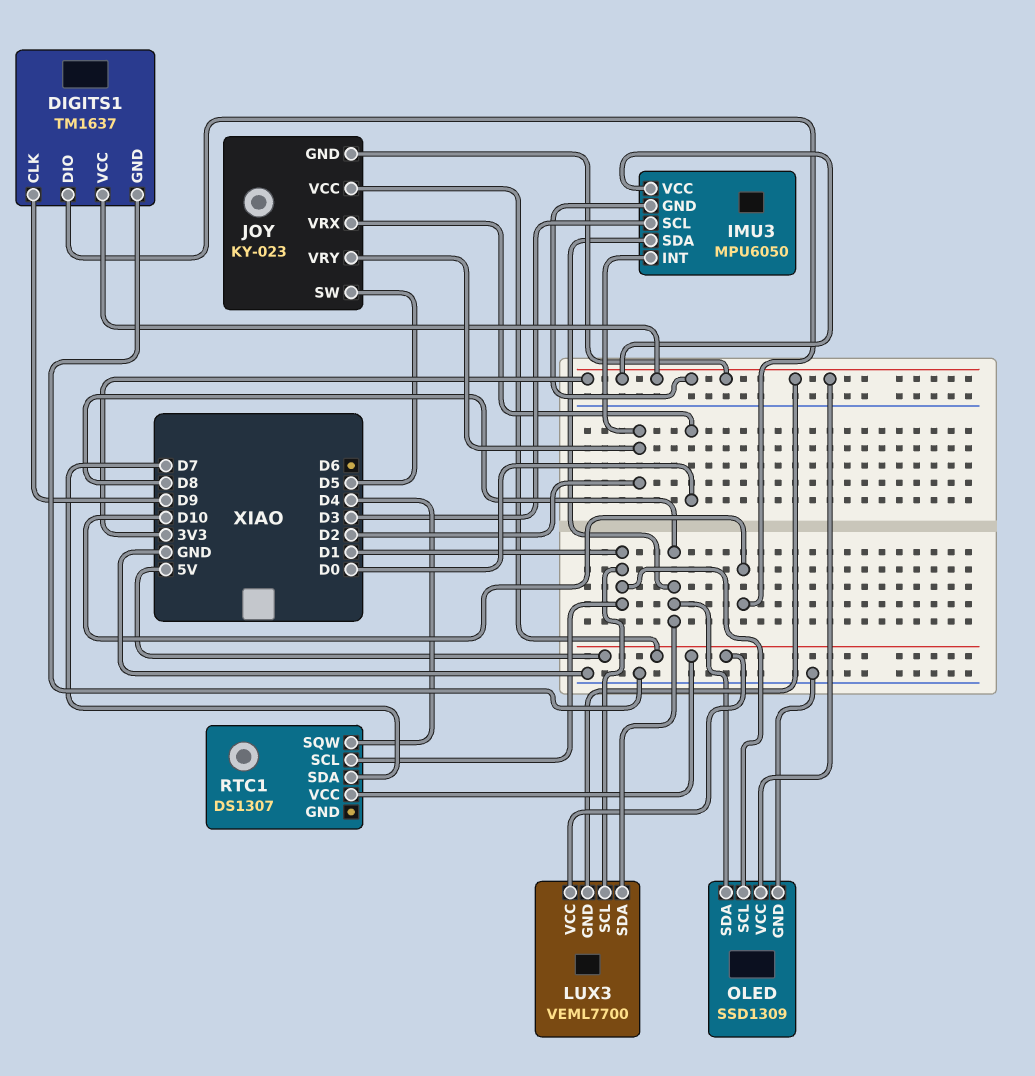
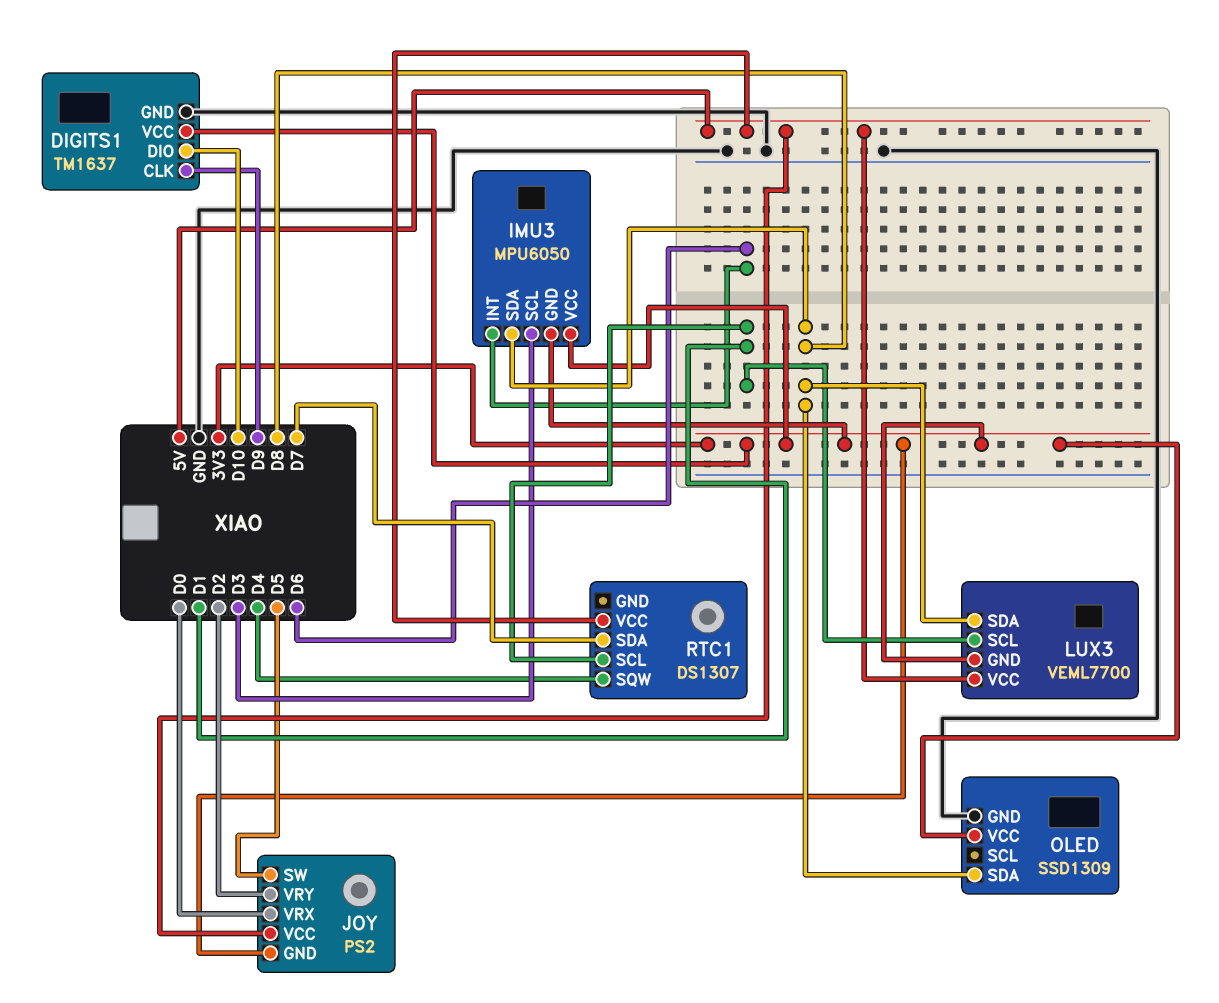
IMU3 pin INT: D2 -> D6
JOY: KY-023 -> PS2
OLED pin SCL: D1 -> none

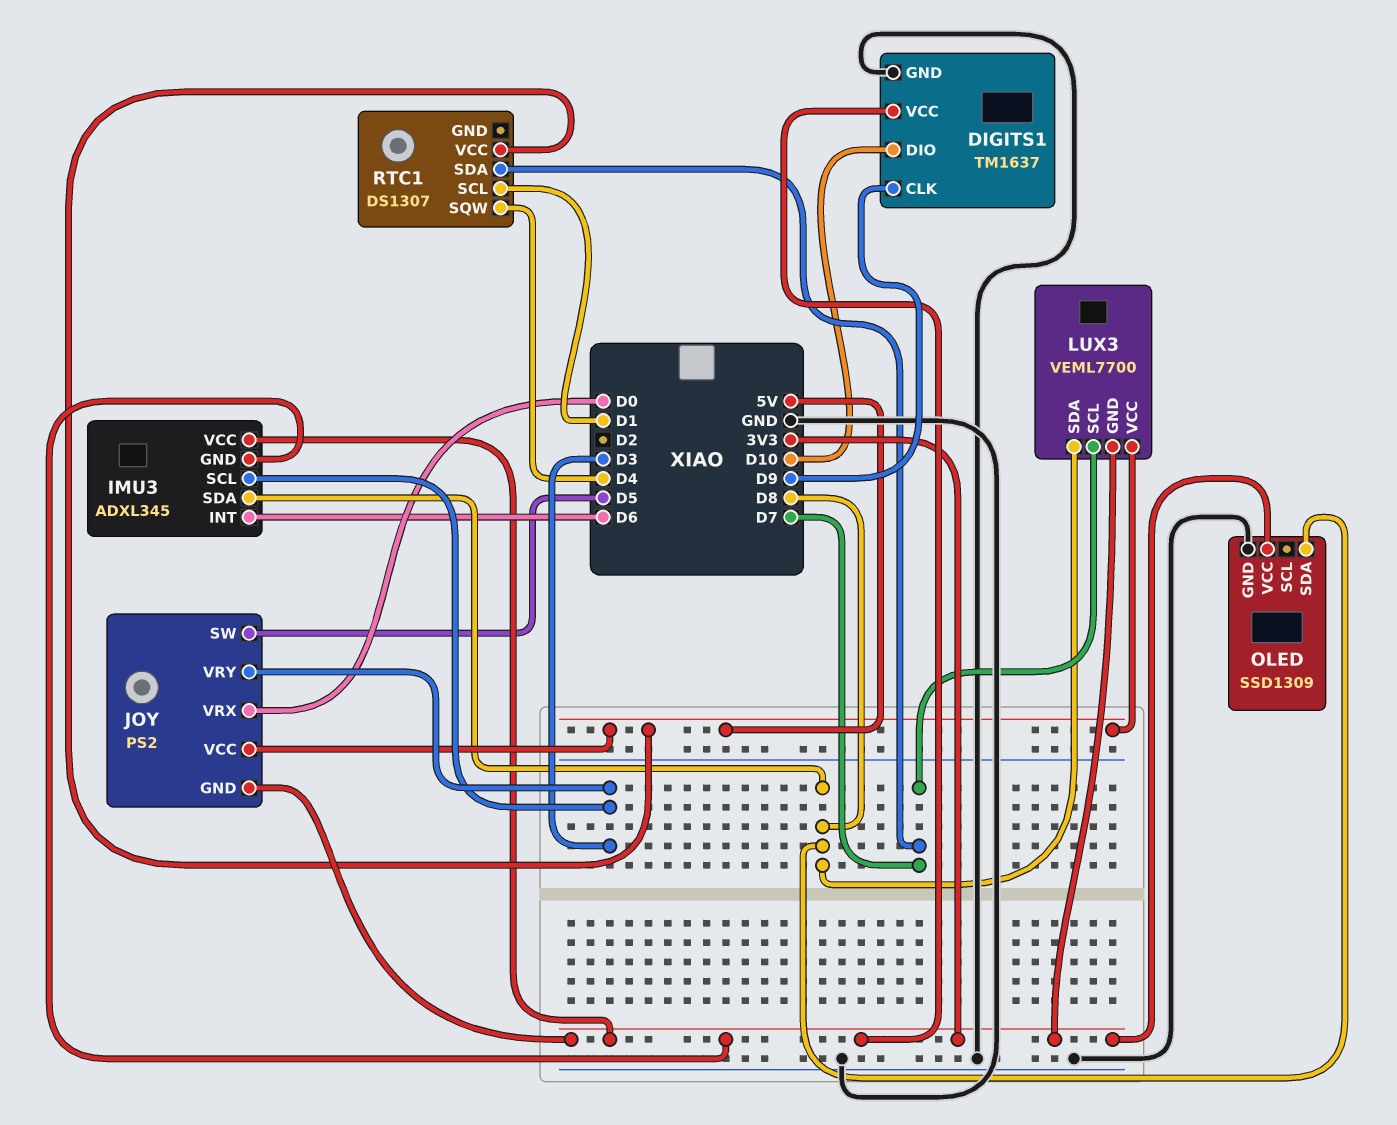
IMU3: MPU6050 -> ADXL345
JOY pin VRY: D2 -> D3
LUX3 pin SCL: D1 -> D7

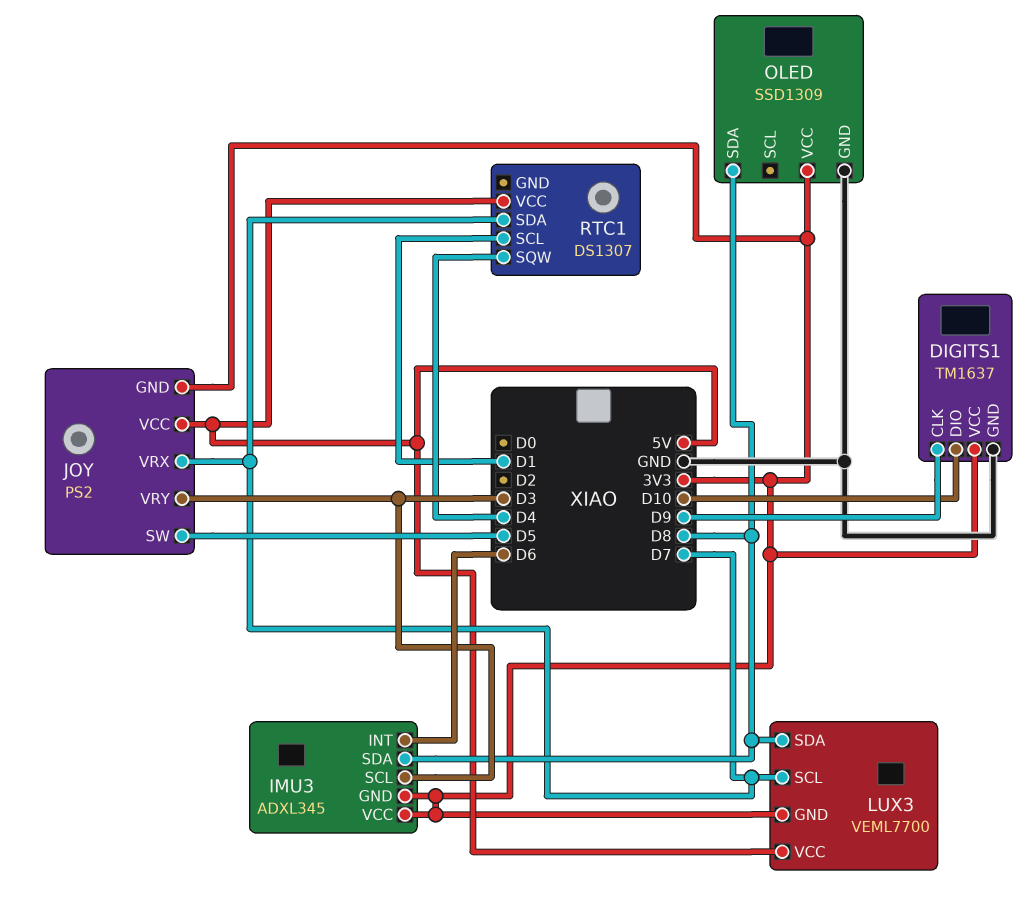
JOY pin VRX: D0 -> D7

